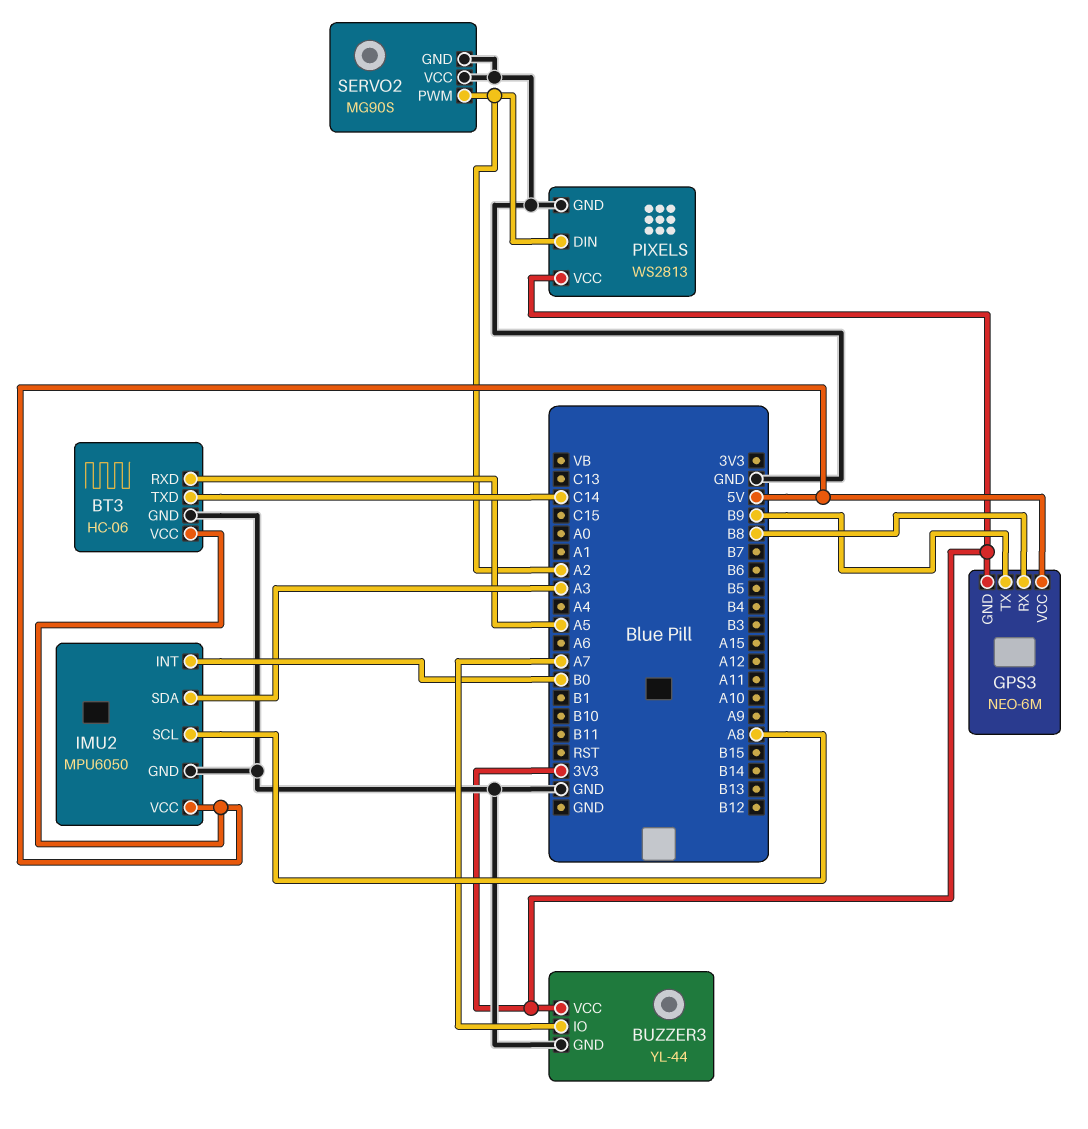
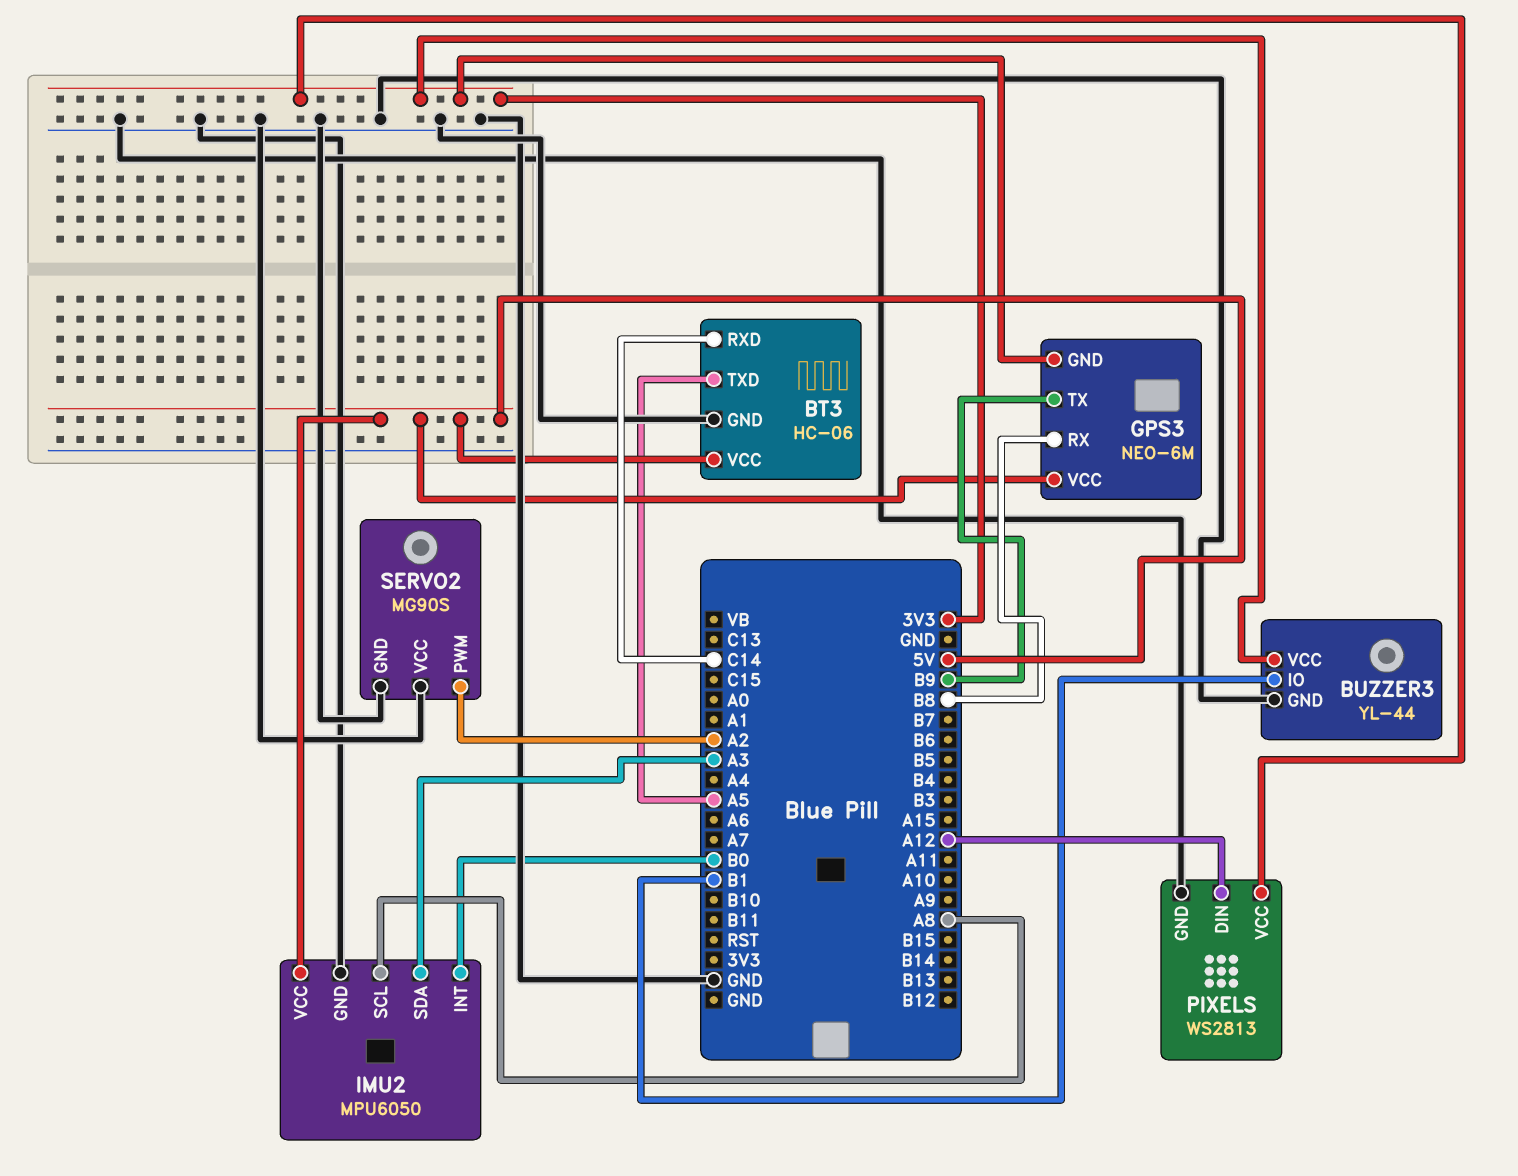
BT3 pin RXD: A5 -> C14
BT3 pin TXD: C14 -> A5
BUZZER3 pin IO: A7 -> B1
PIXELS pin DIN: A2 -> A12

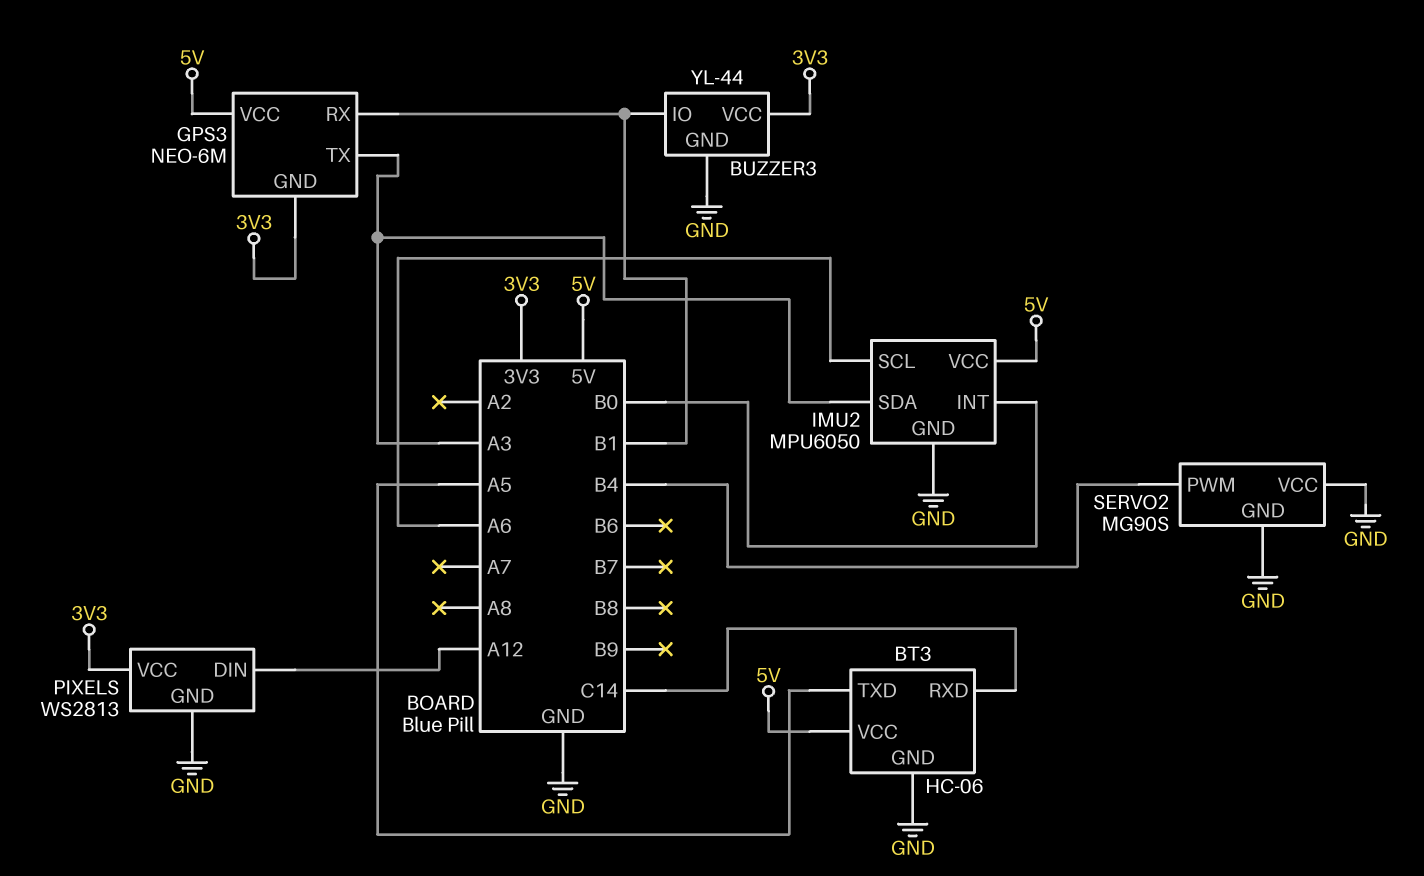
GPS3 pin RX: B8 -> B1
GPS3 pin TX: B9 -> A3
IMU2 pin SCL: A8 -> A6
SERVO2 pin PWM: A2 -> B4

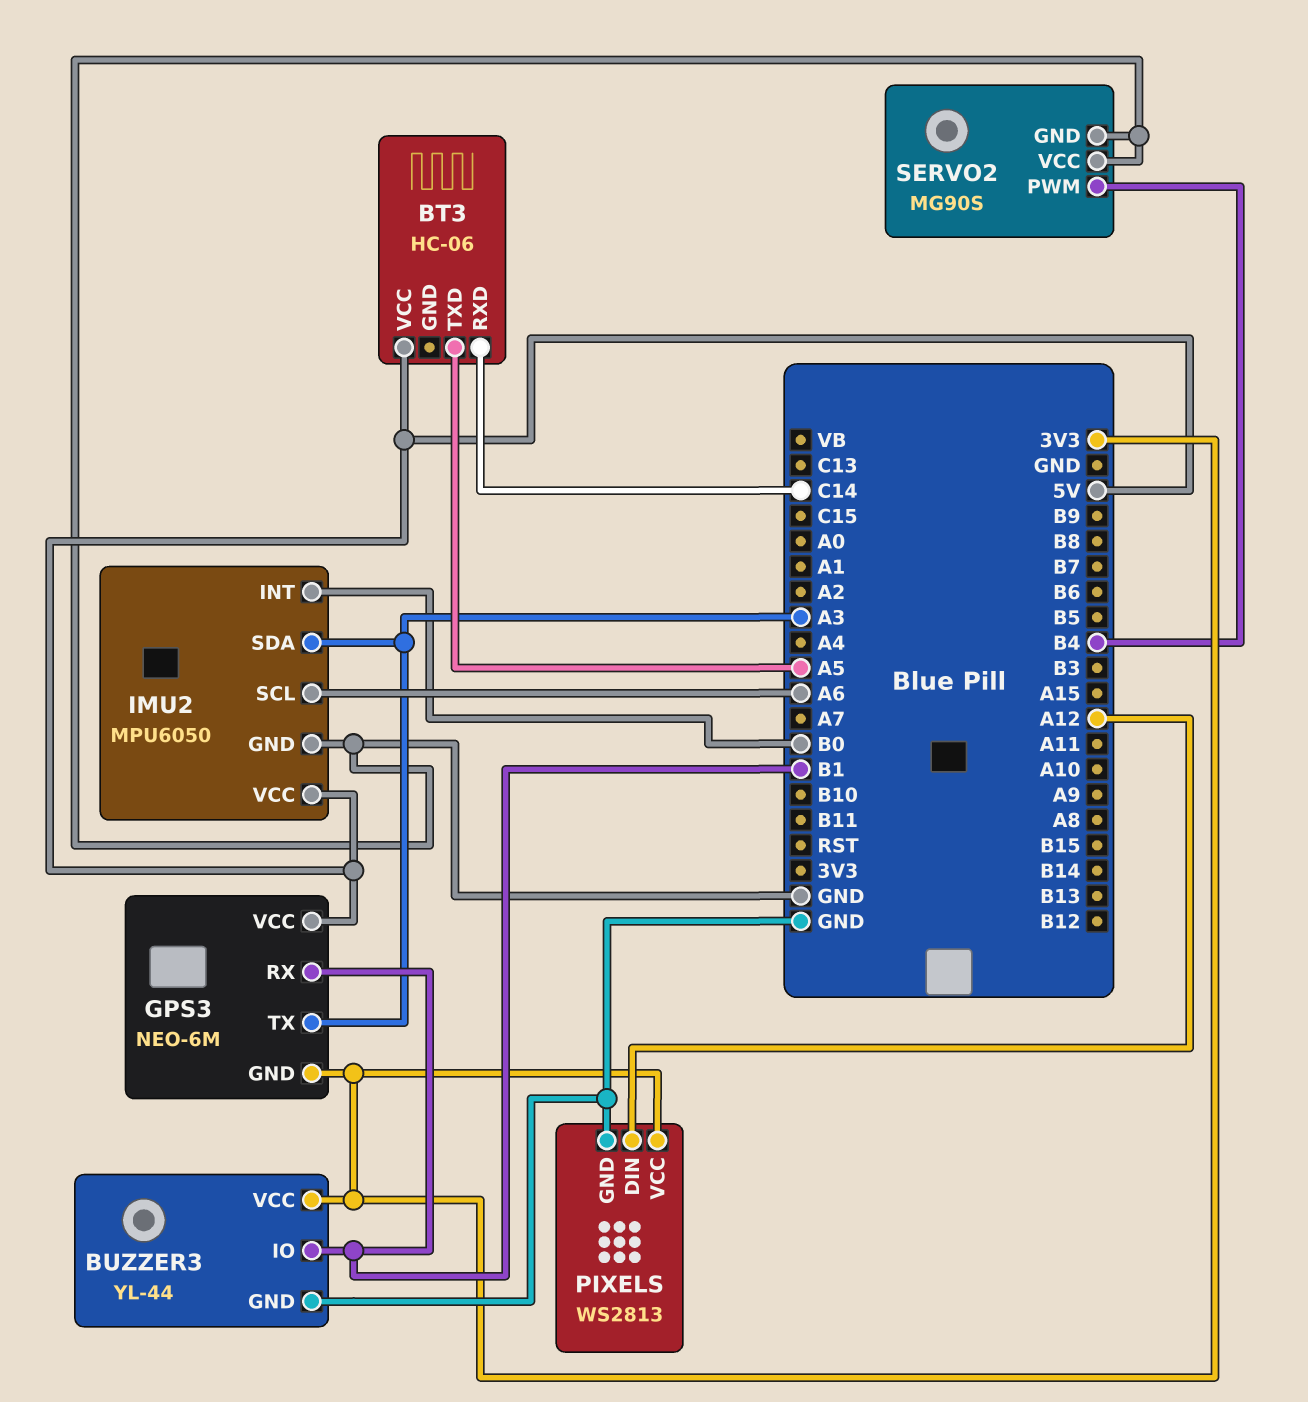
BT3 pin GND: GND -> none

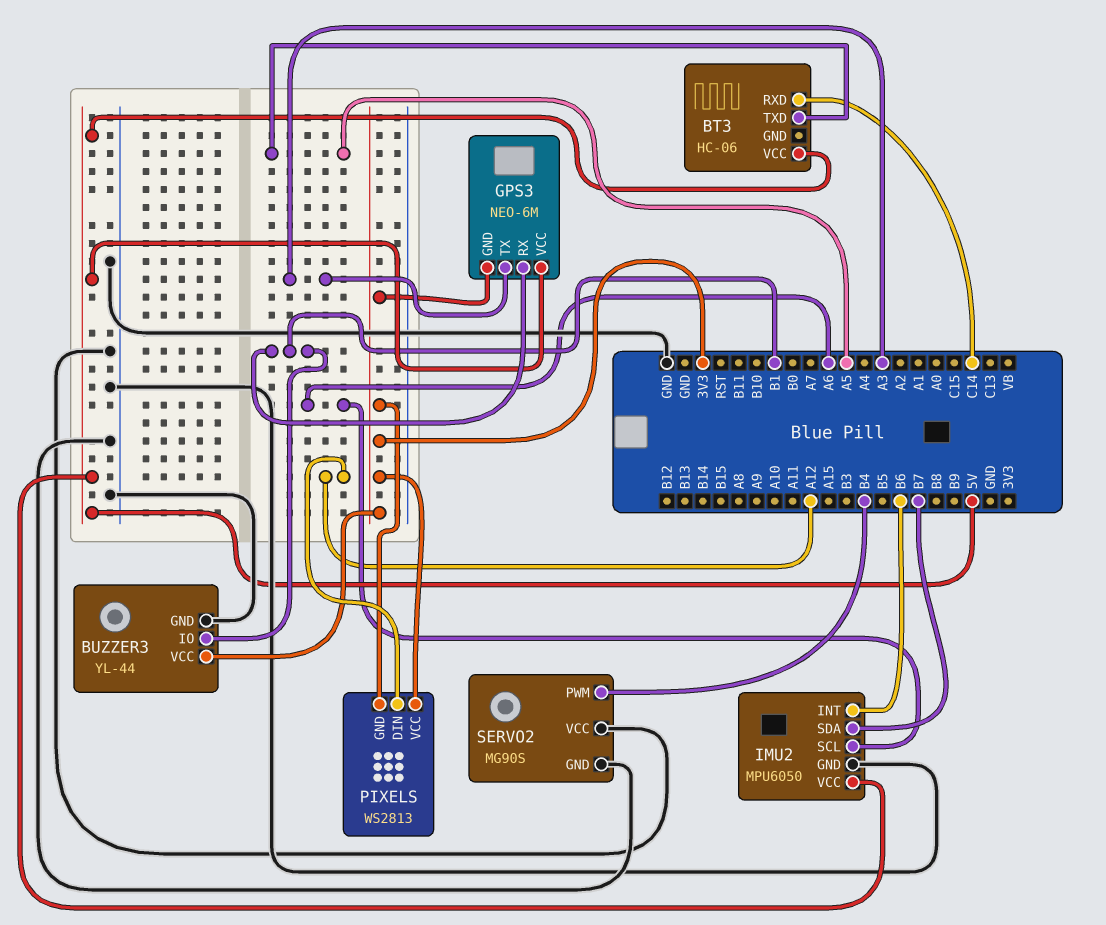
IMU2 pin INT: B0 -> B6
IMU2 pin SDA: A3 -> B7
PIXELS pin GND: GND -> 3V3

